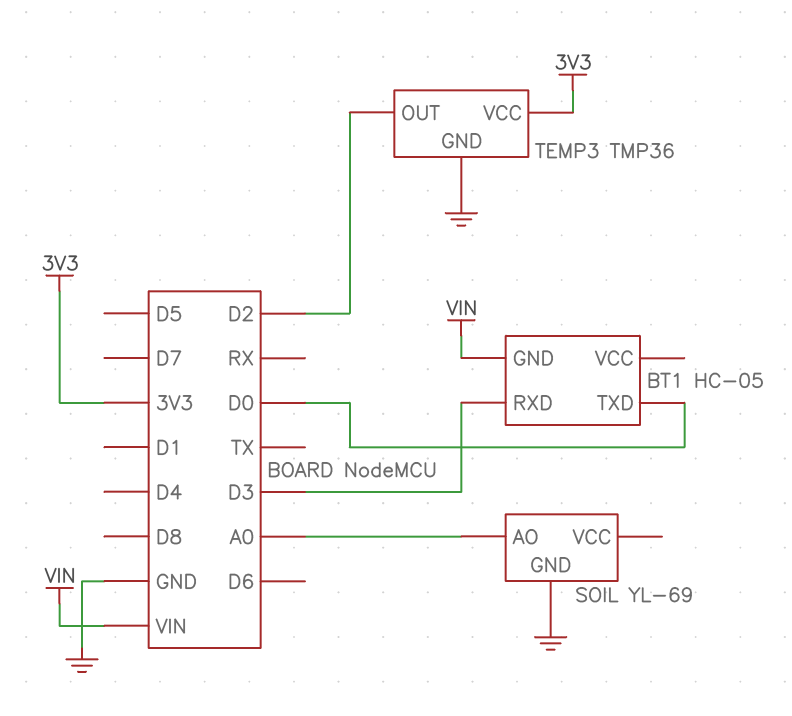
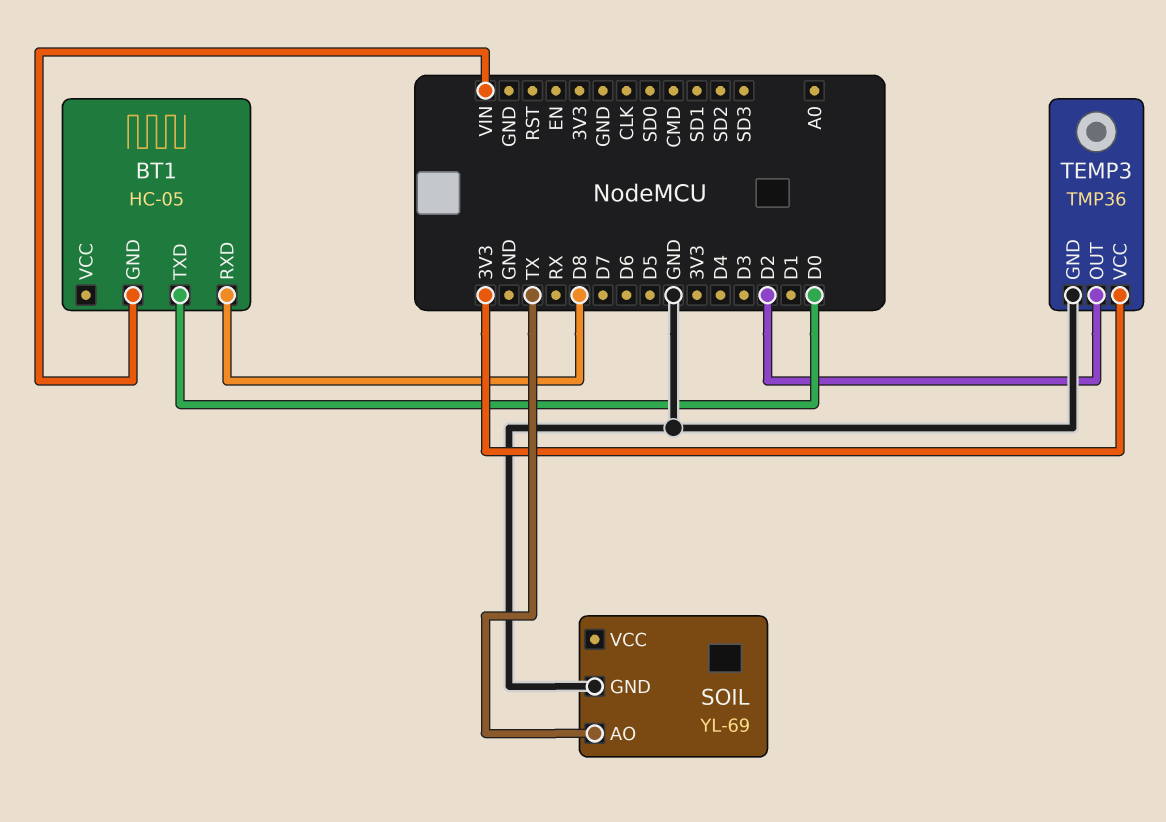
BT1 pin RXD: D3 -> D8
SOIL pin AO: A0 -> TX

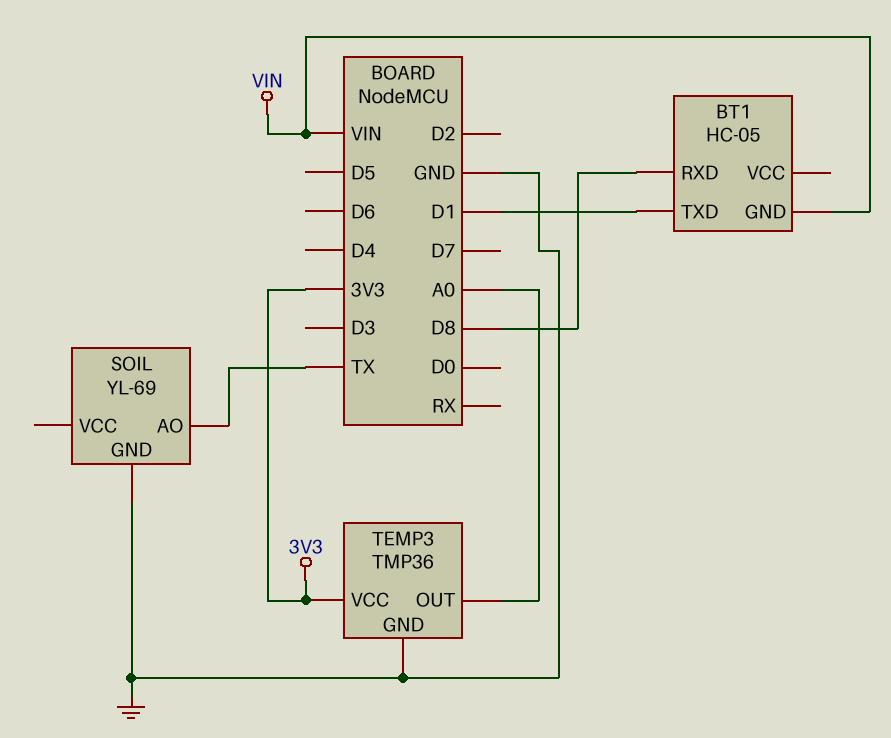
BT1 pin TXD: D0 -> D1
TEMP3 pin OUT: D2 -> A0

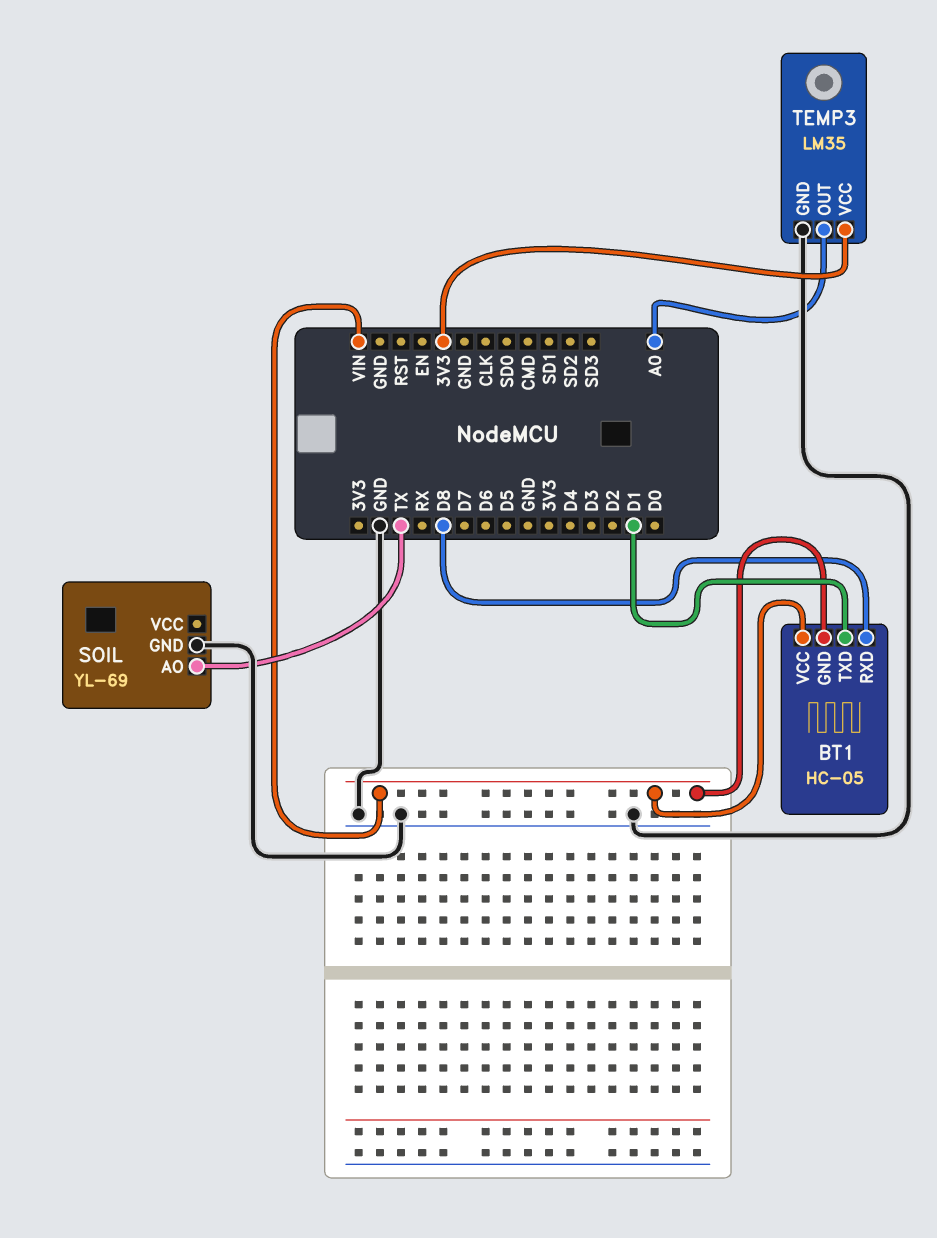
BT1 pin VCC: none -> VIN
TEMP3: TMP36 -> LM35

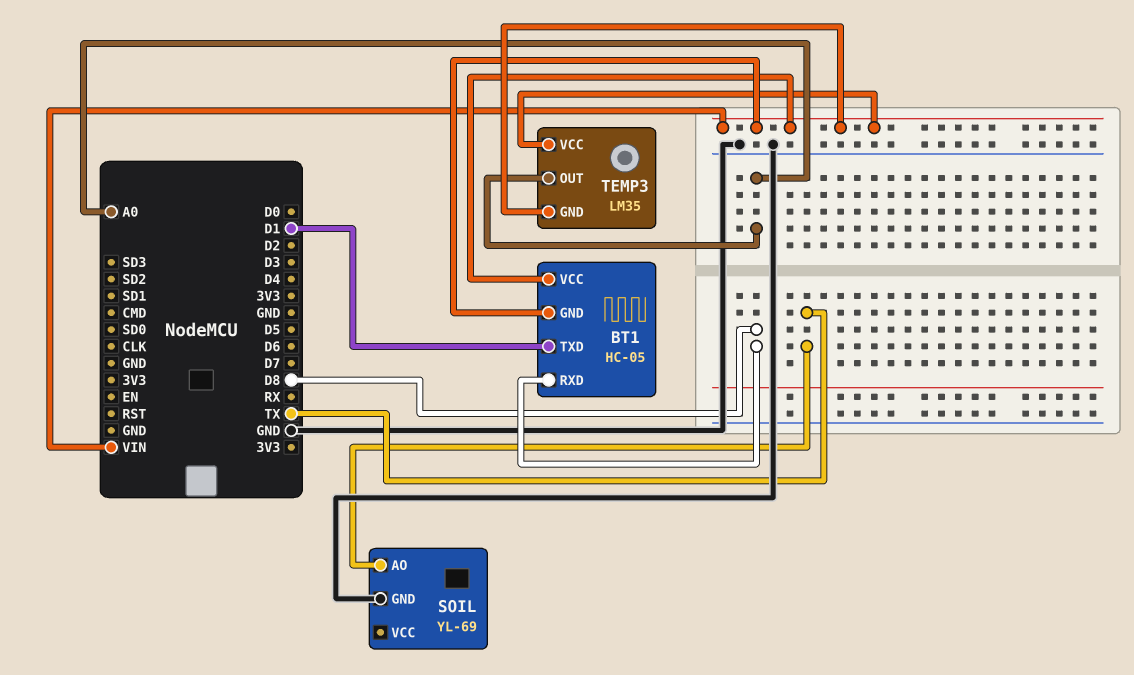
TEMP3 pin GND: GND -> VIN
TEMP3 pin VCC: 3V3 -> VIN

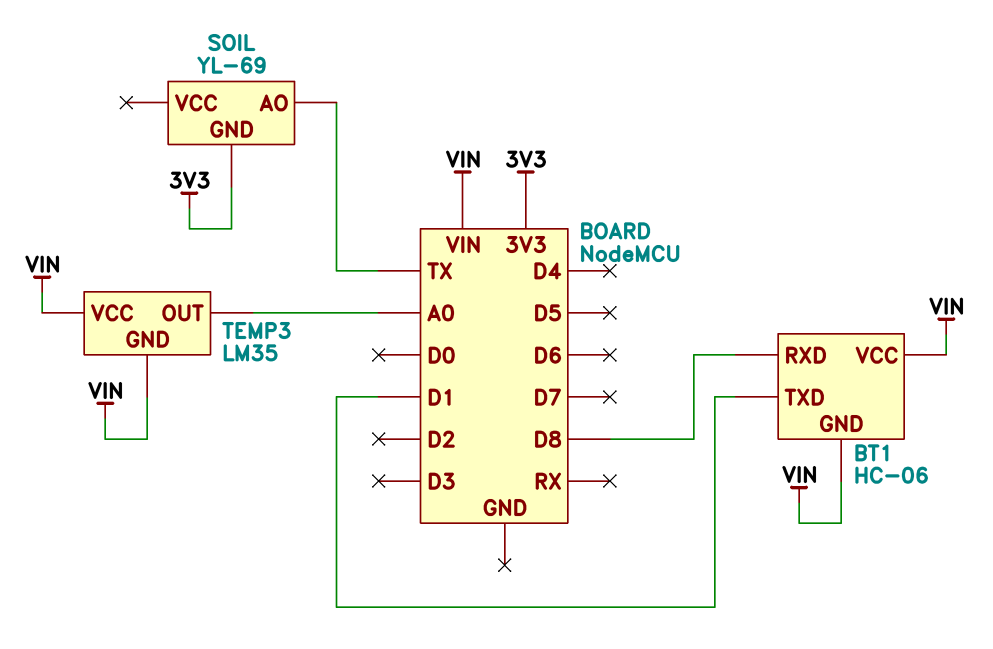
BT1: HC-05 -> HC-06
SOIL pin GND: GND -> 3V3

